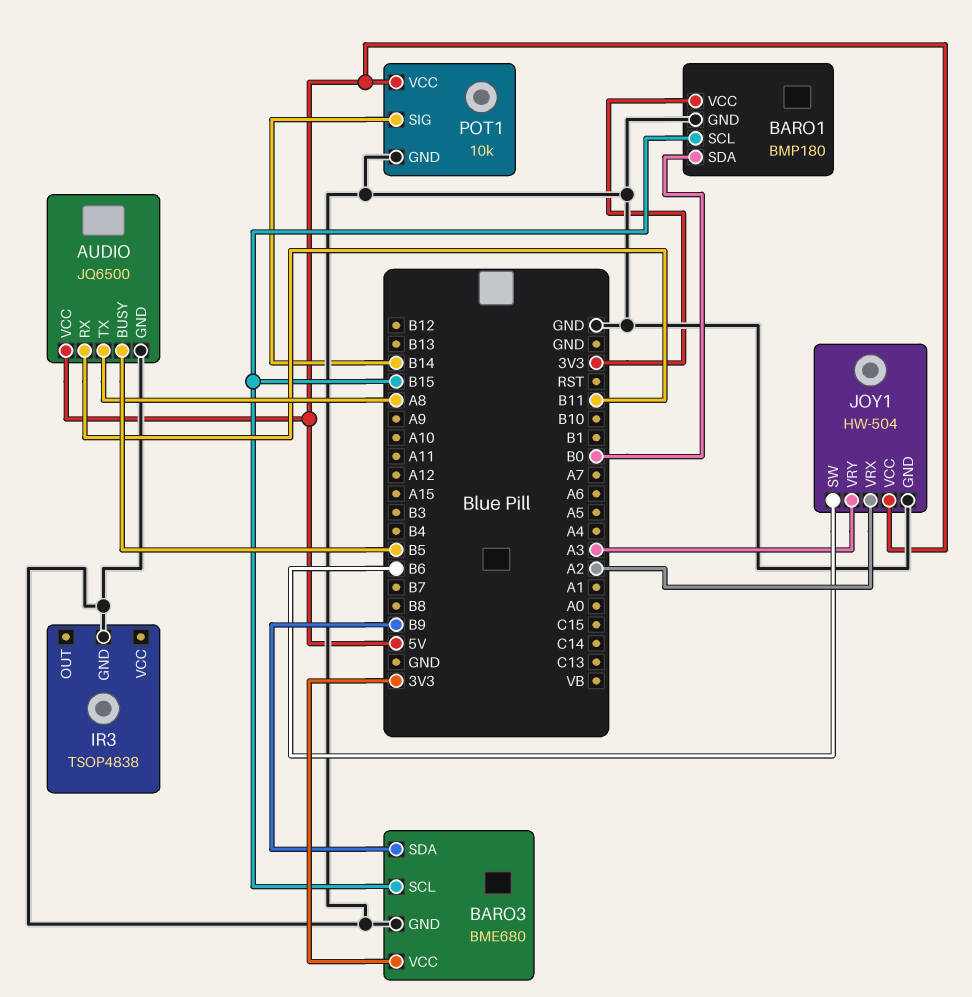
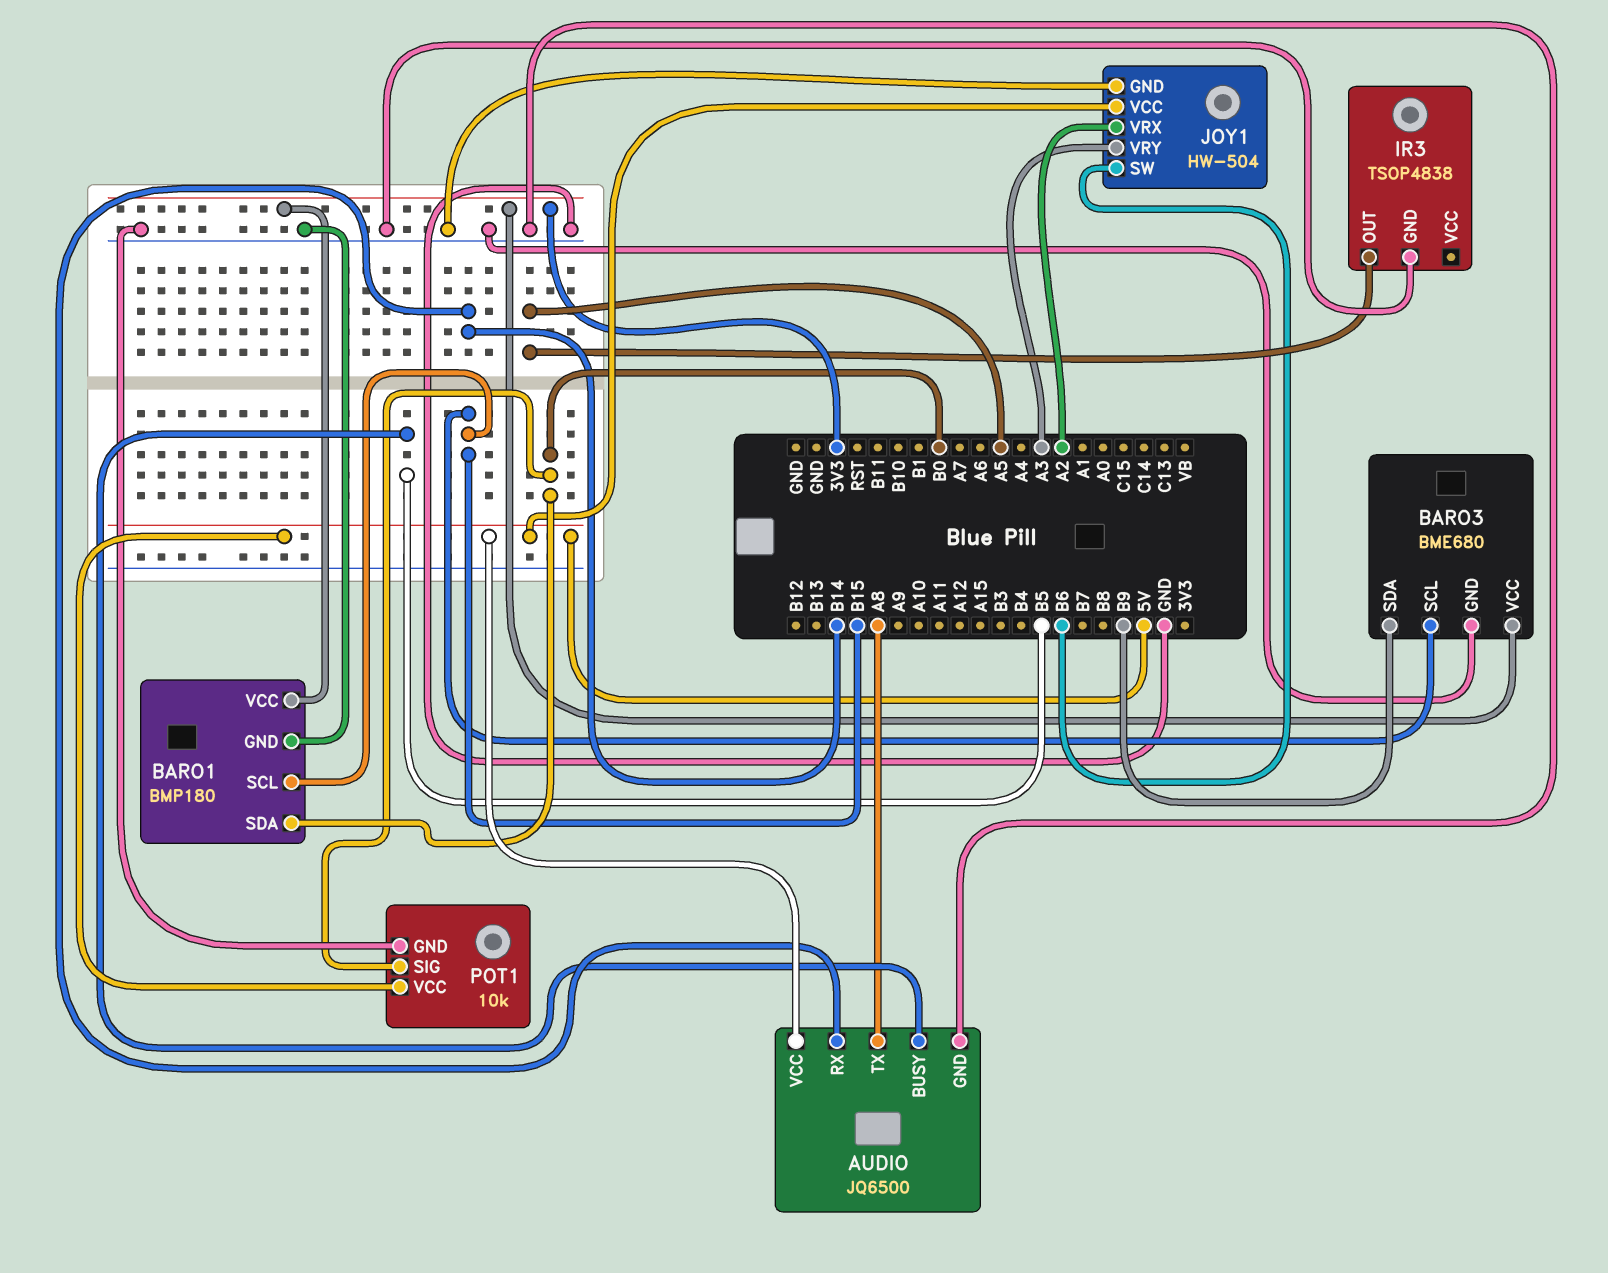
AUDIO pin RX: B11 -> B14
IR3 pin OUT: none -> A5
POT1 pin SIG: B14 -> B0

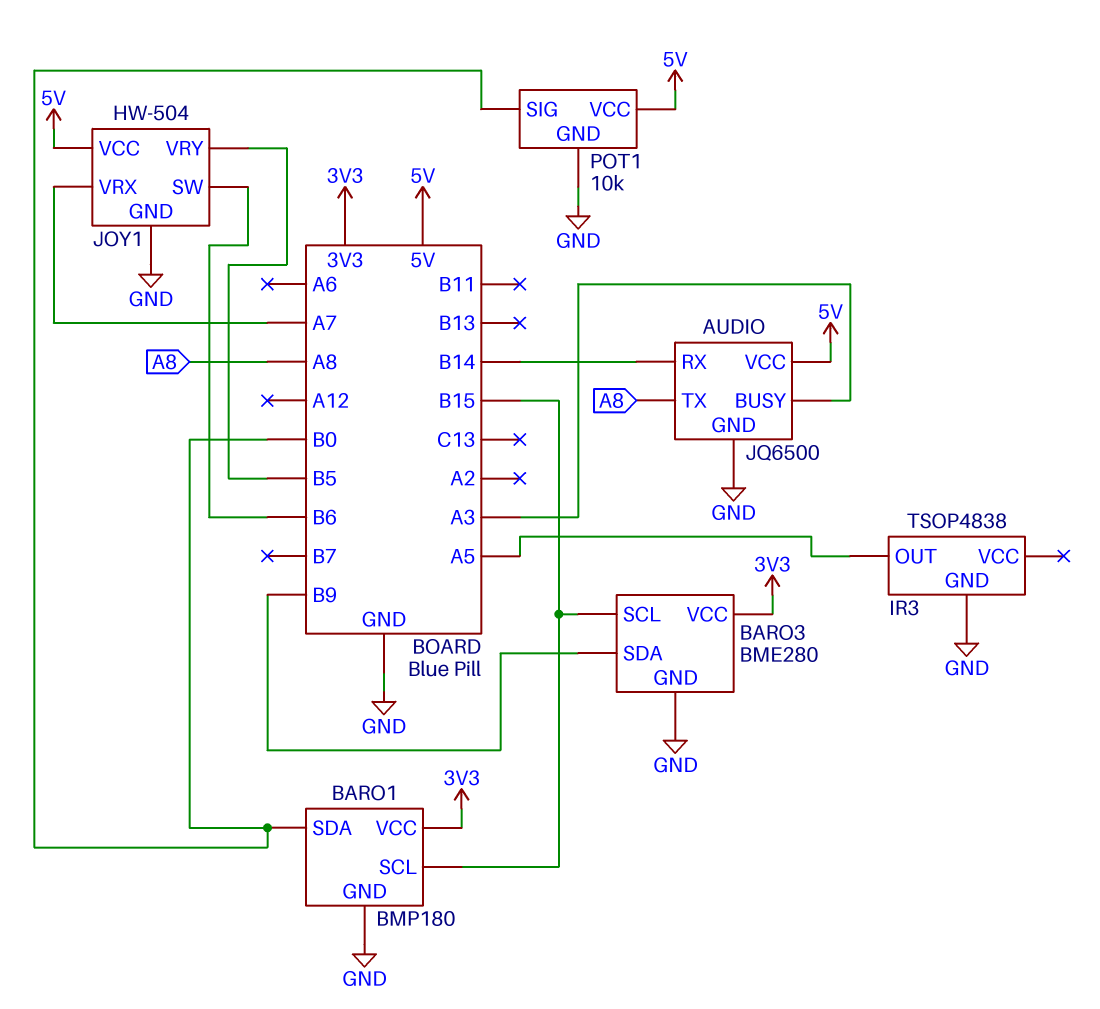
AUDIO pin BUSY: B5 -> A3
BARO3: BME680 -> BME280
JOY1 pin VRX: A2 -> A7
JOY1 pin VRY: A3 -> B5

